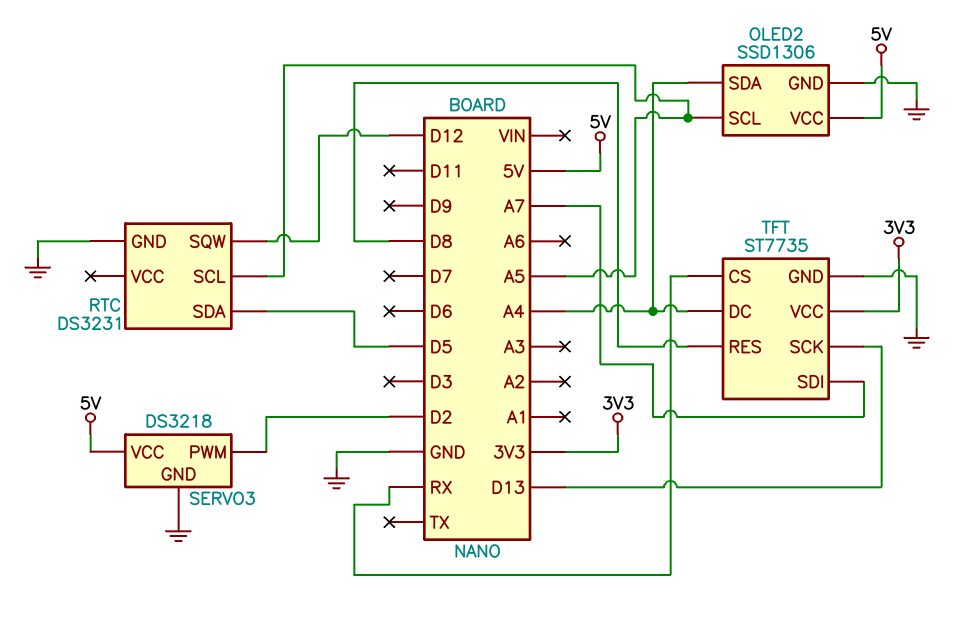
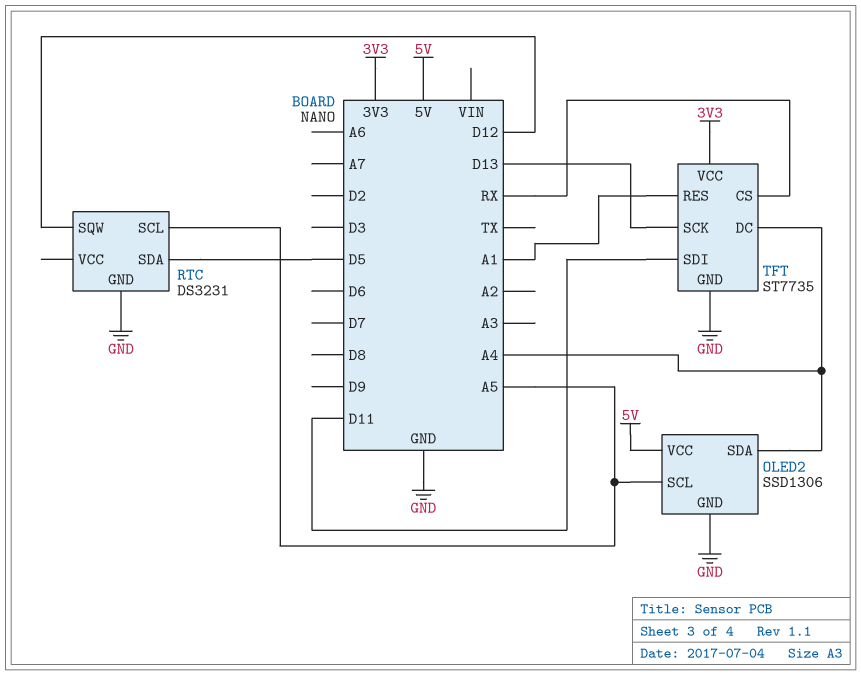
SERVO3: DS3218 -> none
SERVO3 pin GND: GND -> none
SERVO3 pin PWM: D2 -> none
SERVO3 pin VCC: 5V -> none
TFT pin RES: D8 -> A1
TFT pin SDI: A7 -> D11

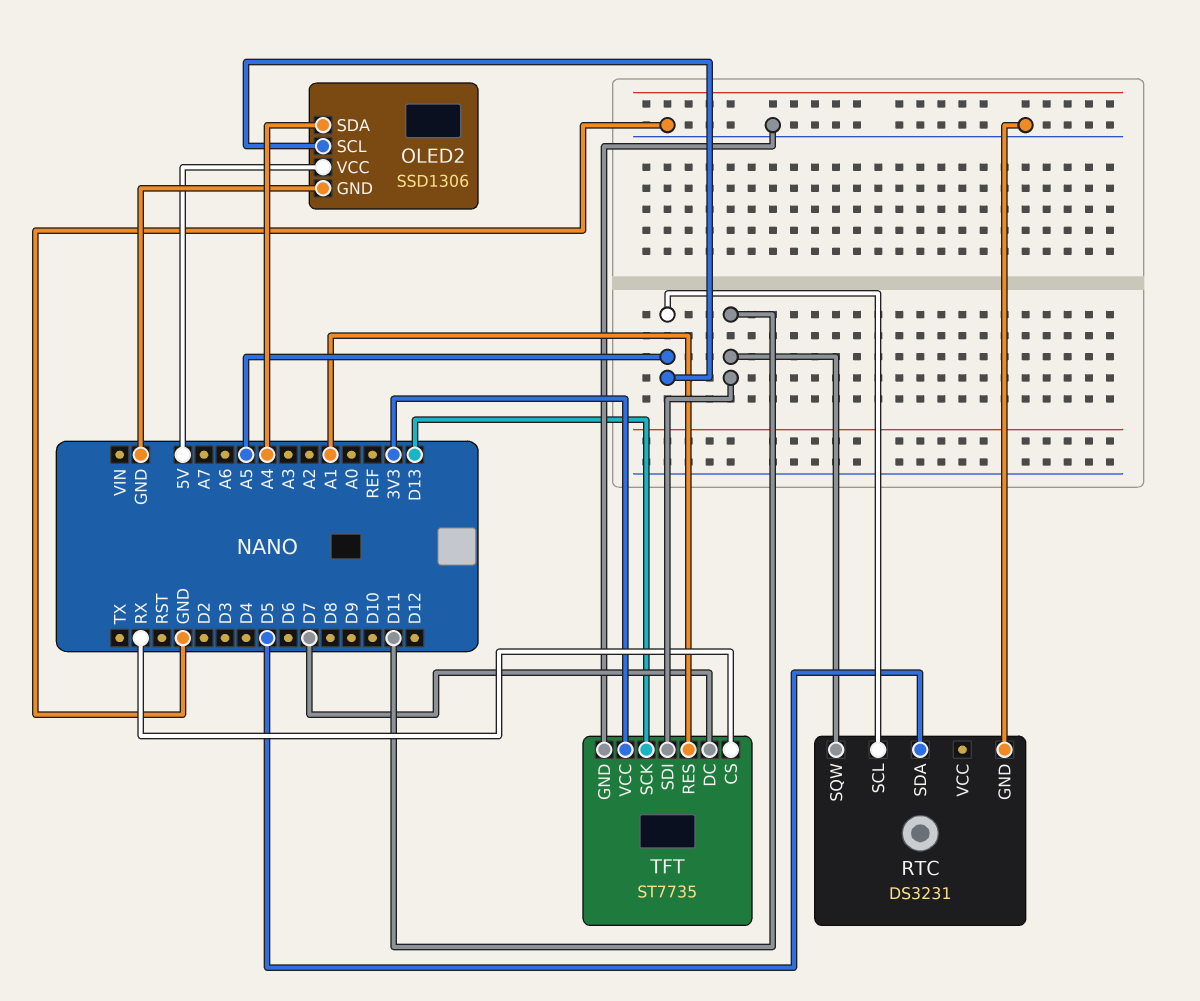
RTC pin SQW: D12 -> D11
TFT pin DC: A4 -> D7

